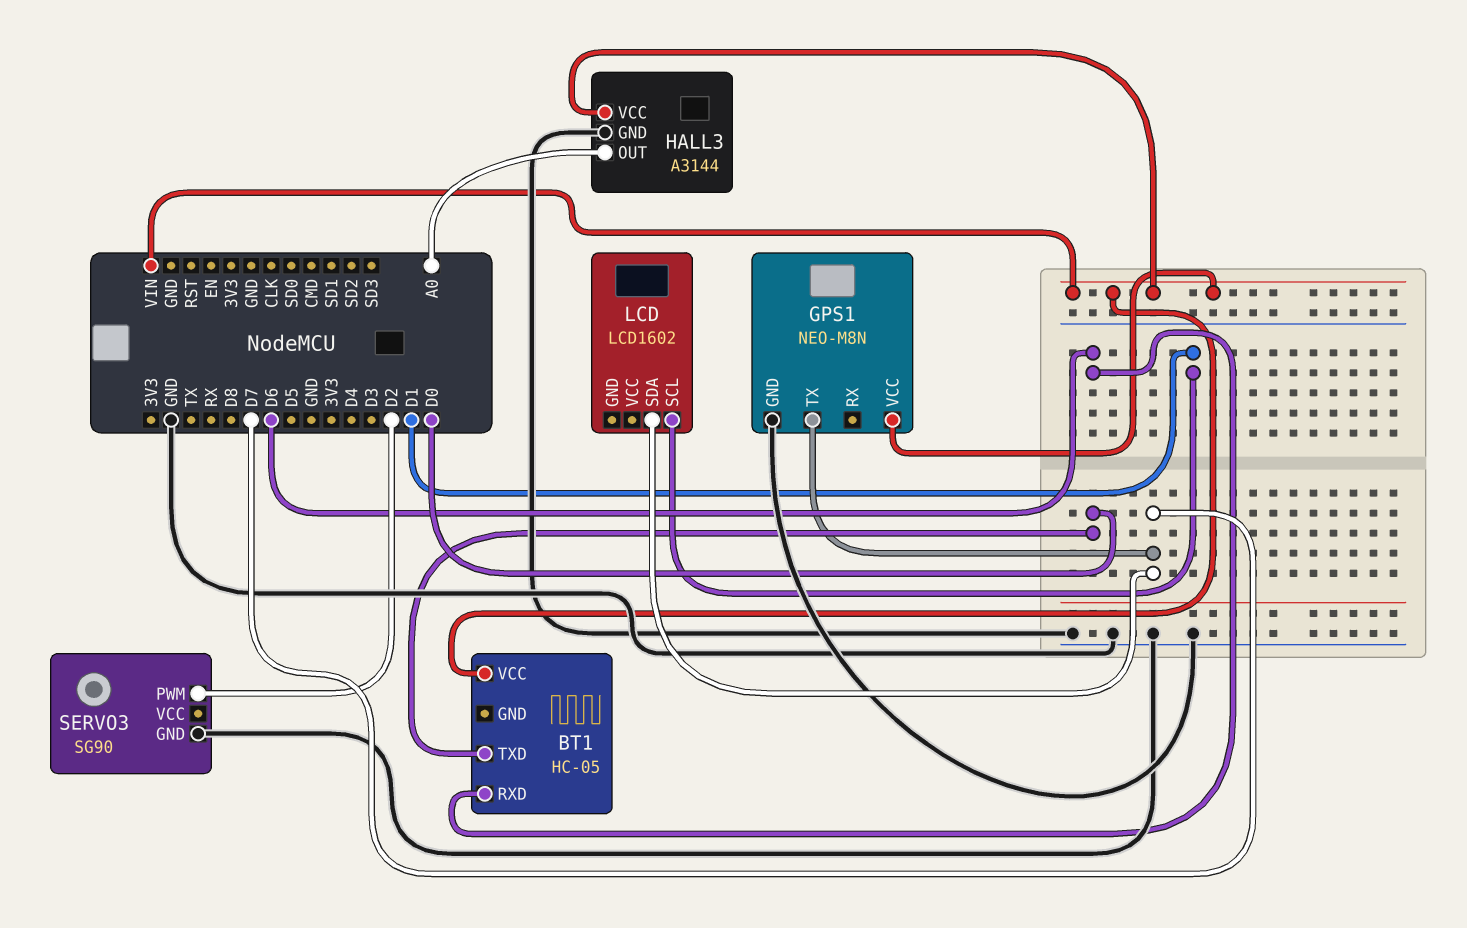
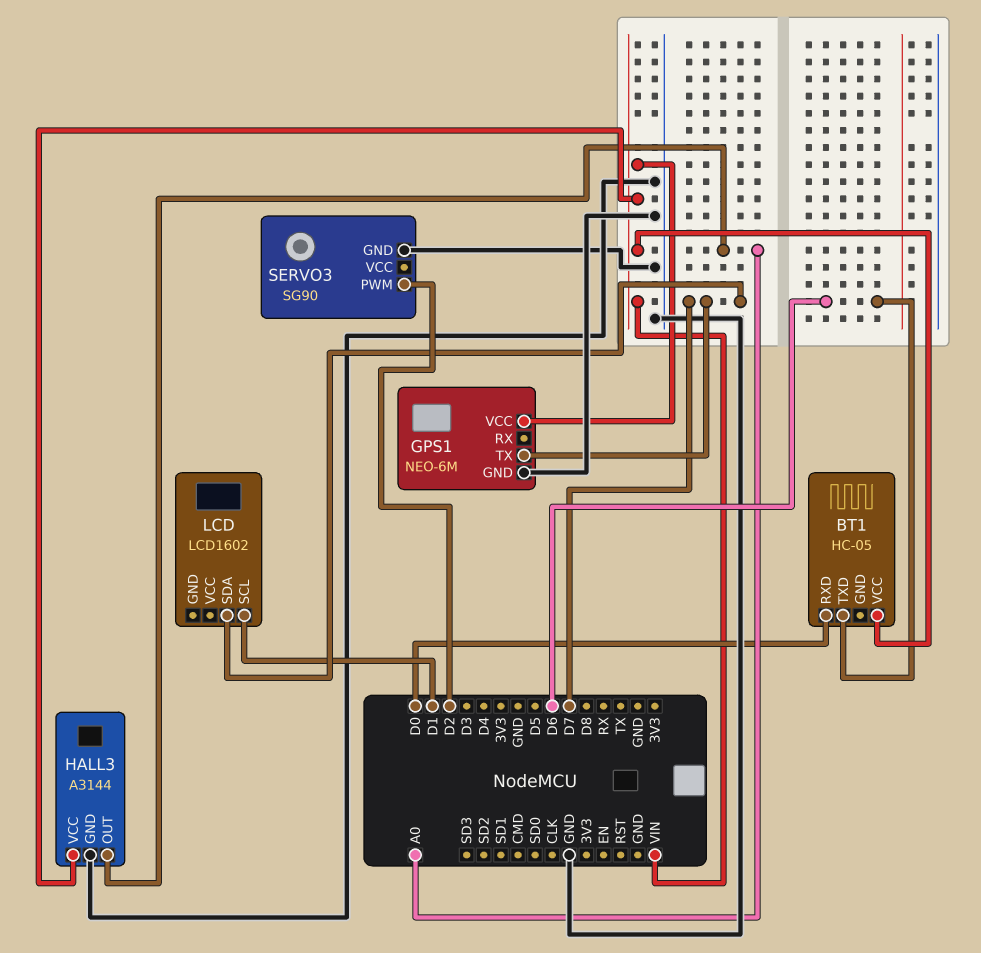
BT1 pin RXD: D6 -> D0
BT1 pin TXD: D0 -> D6
GPS1: NEO-M8N -> NEO-6M

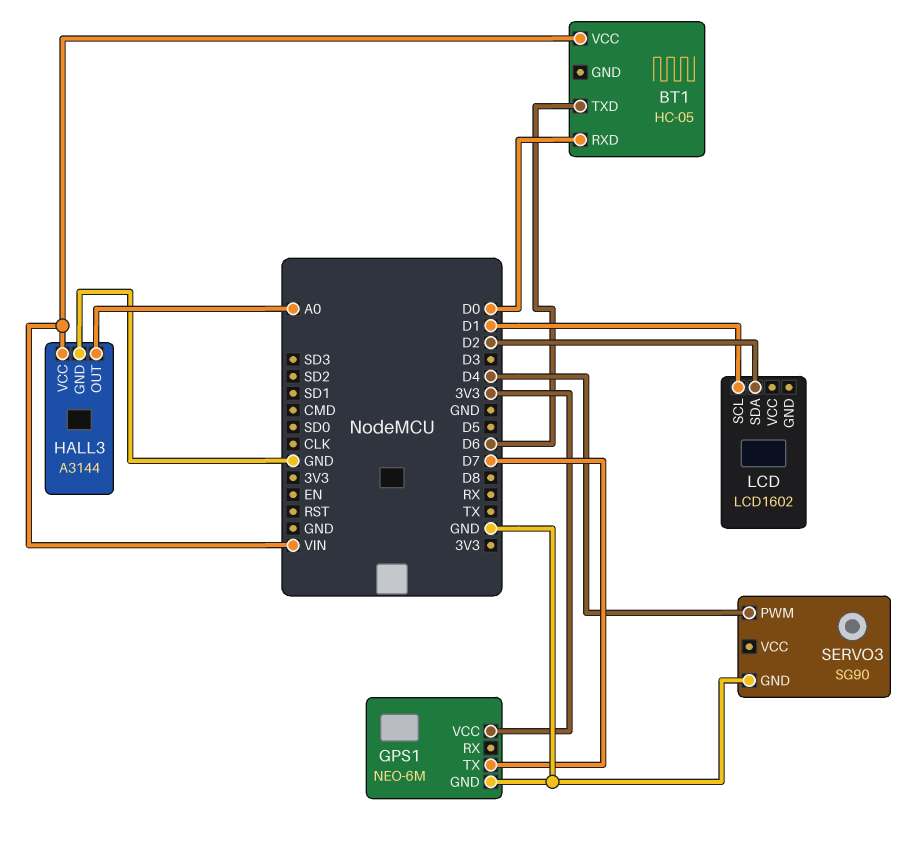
GPS1 pin VCC: VIN -> 3V3
LCD pin SDA: D7 -> D2
SERVO3 pin PWM: D2 -> D4

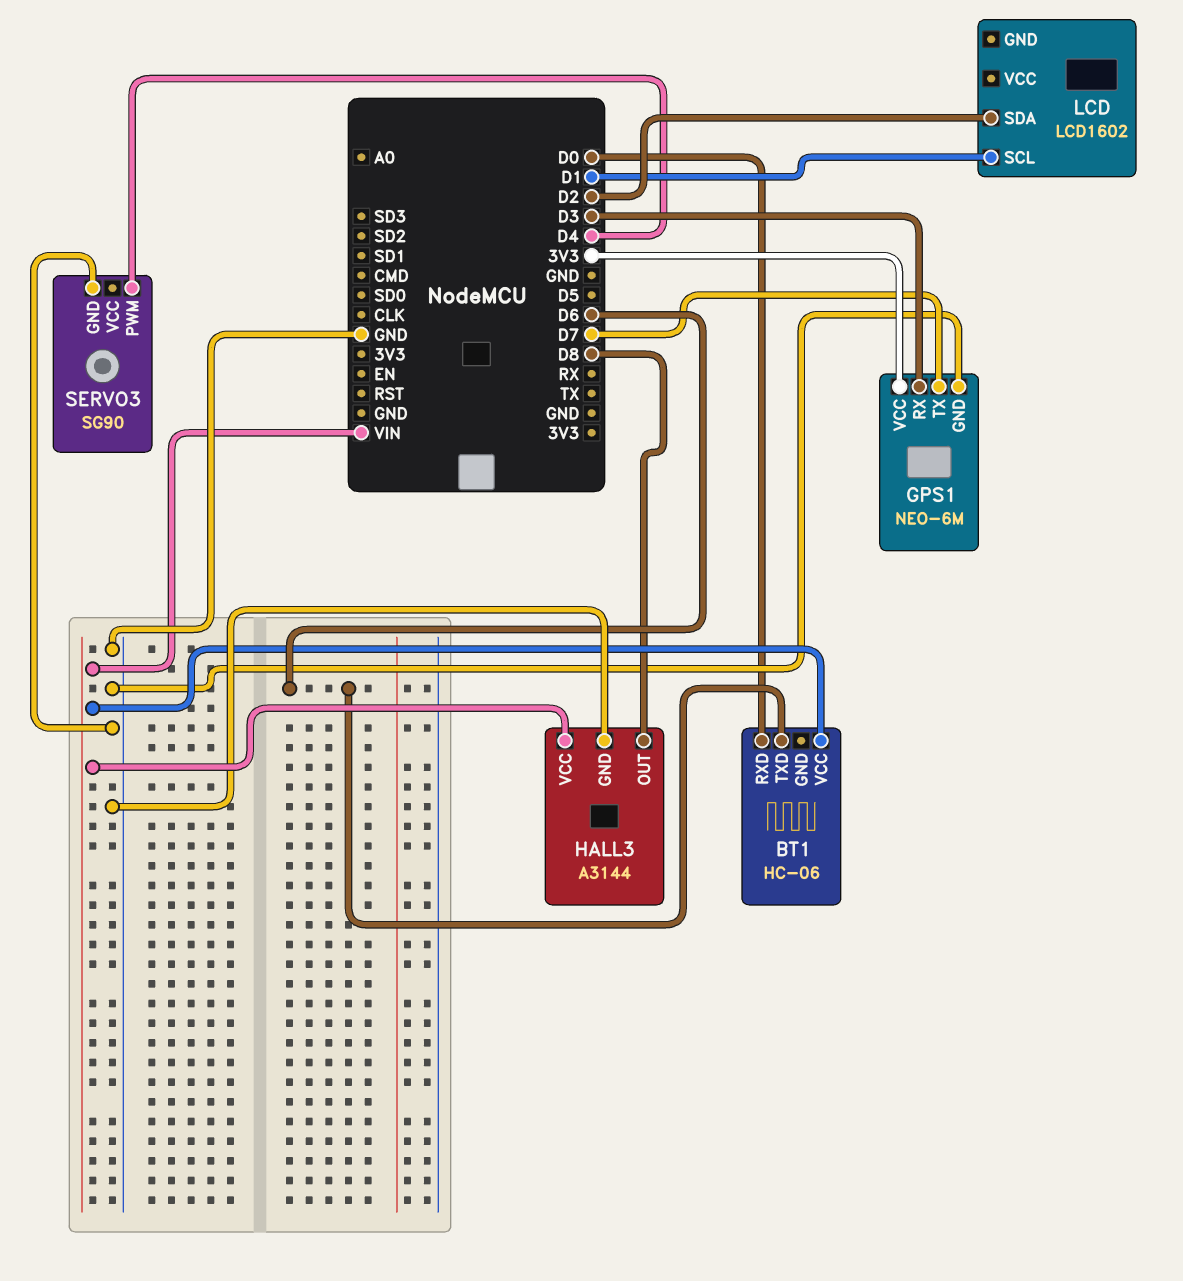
BT1: HC-05 -> HC-06
GPS1 pin RX: none -> D3
HALL3 pin OUT: A0 -> D8

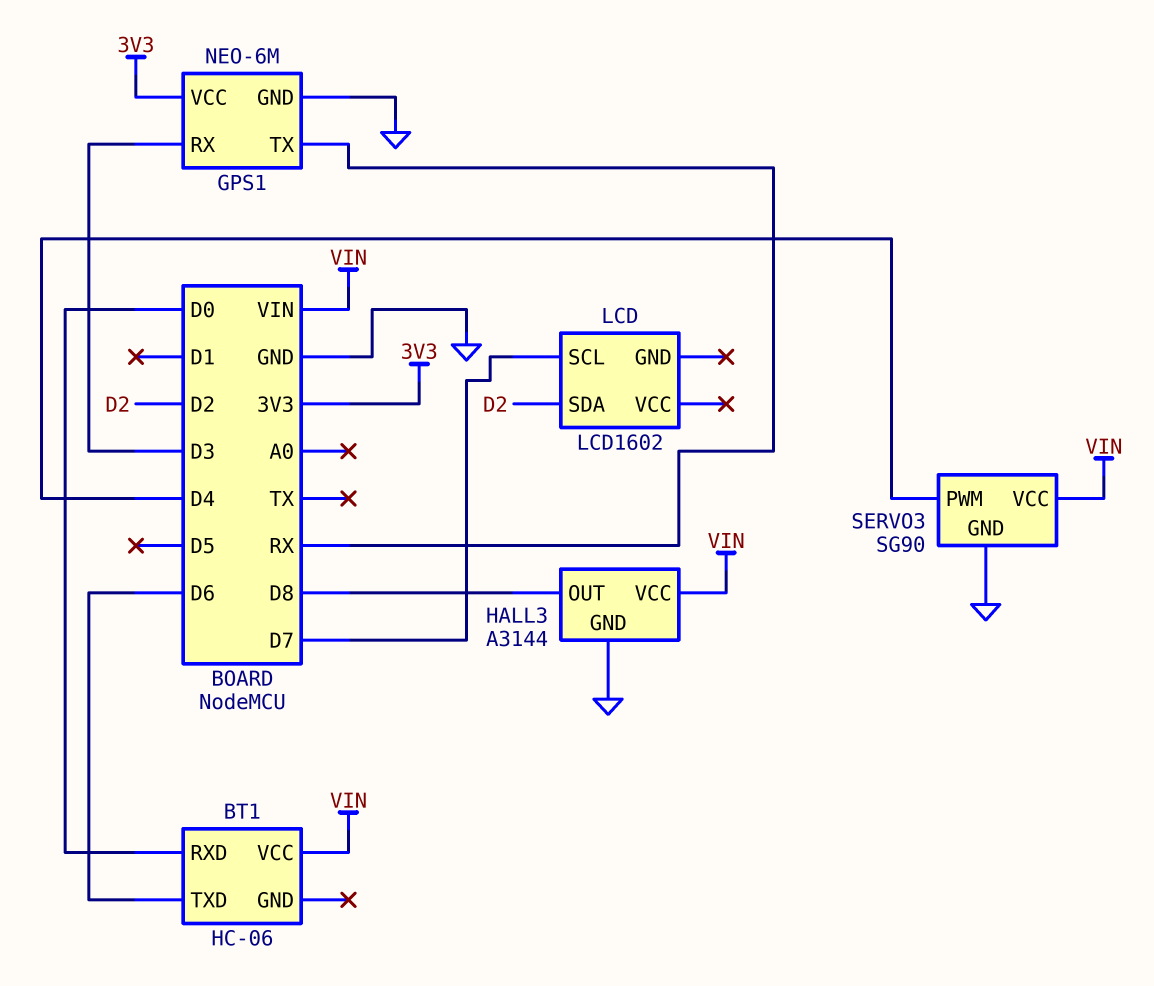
GPS1 pin TX: D7 -> RX
LCD pin SCL: D1 -> D7
SERVO3 pin VCC: none -> VIN

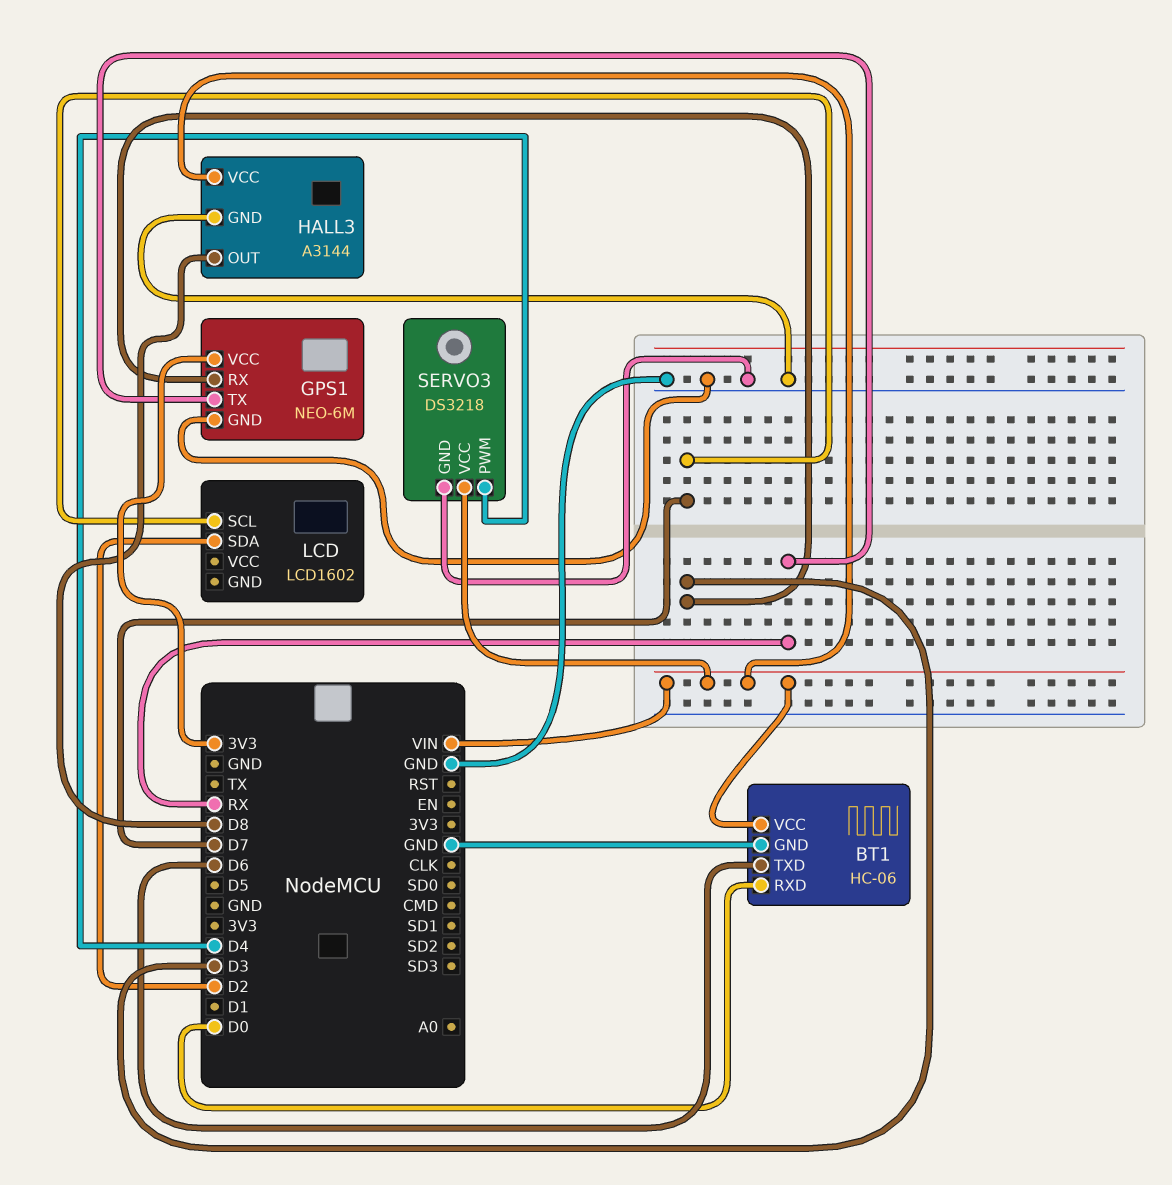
BT1 pin GND: none -> GND
SERVO3: SG90 -> DS3218

